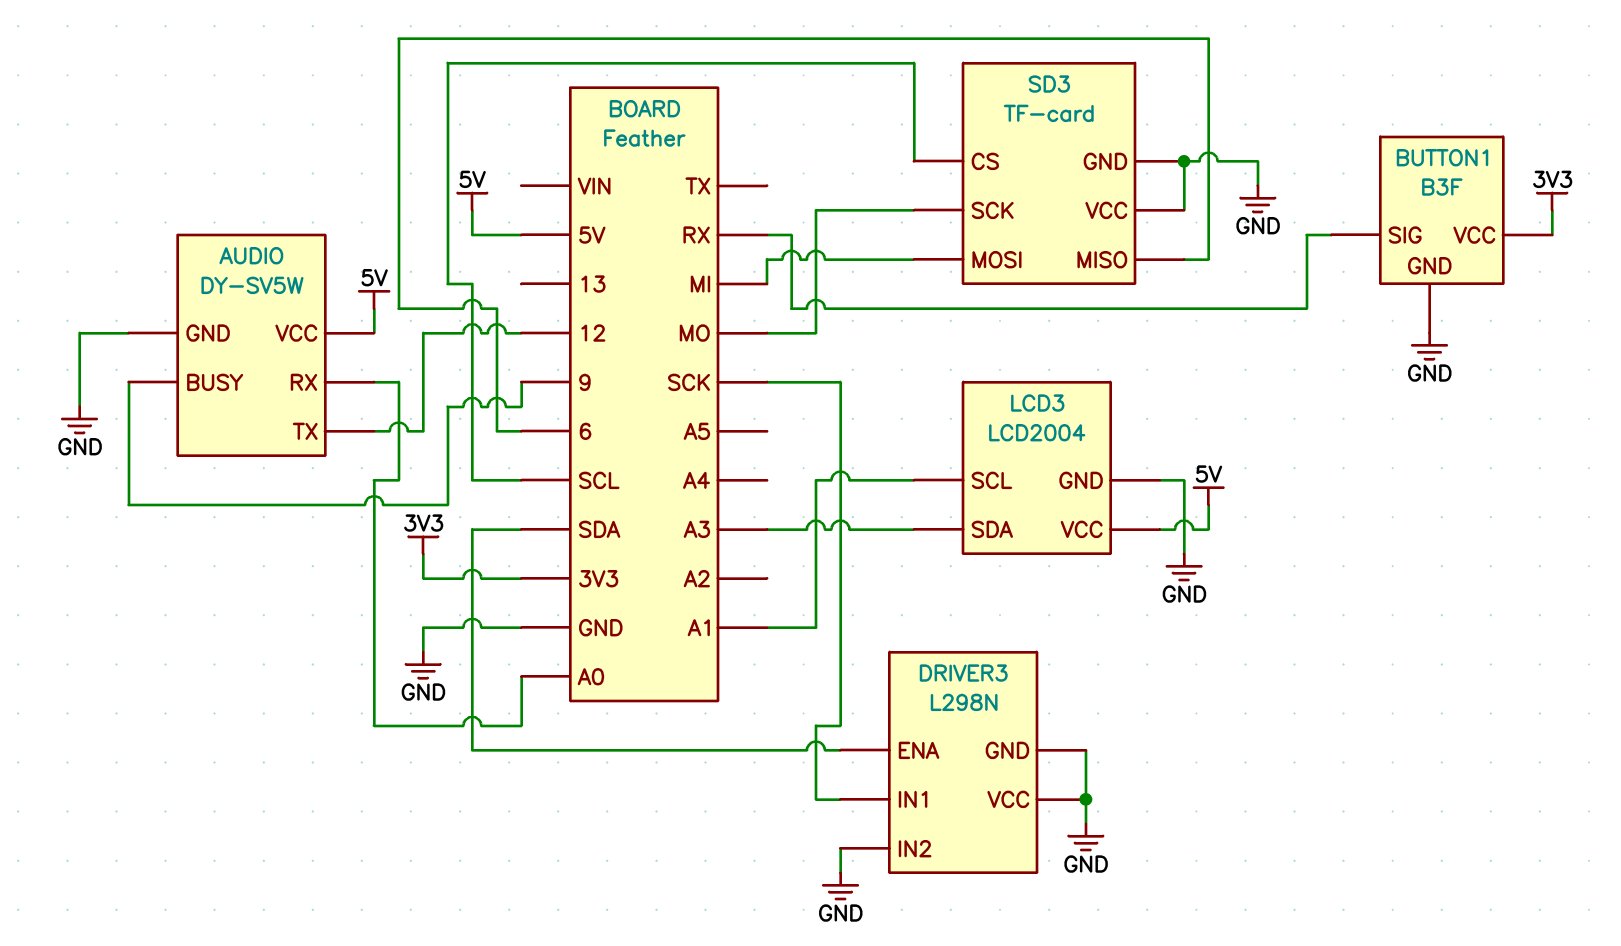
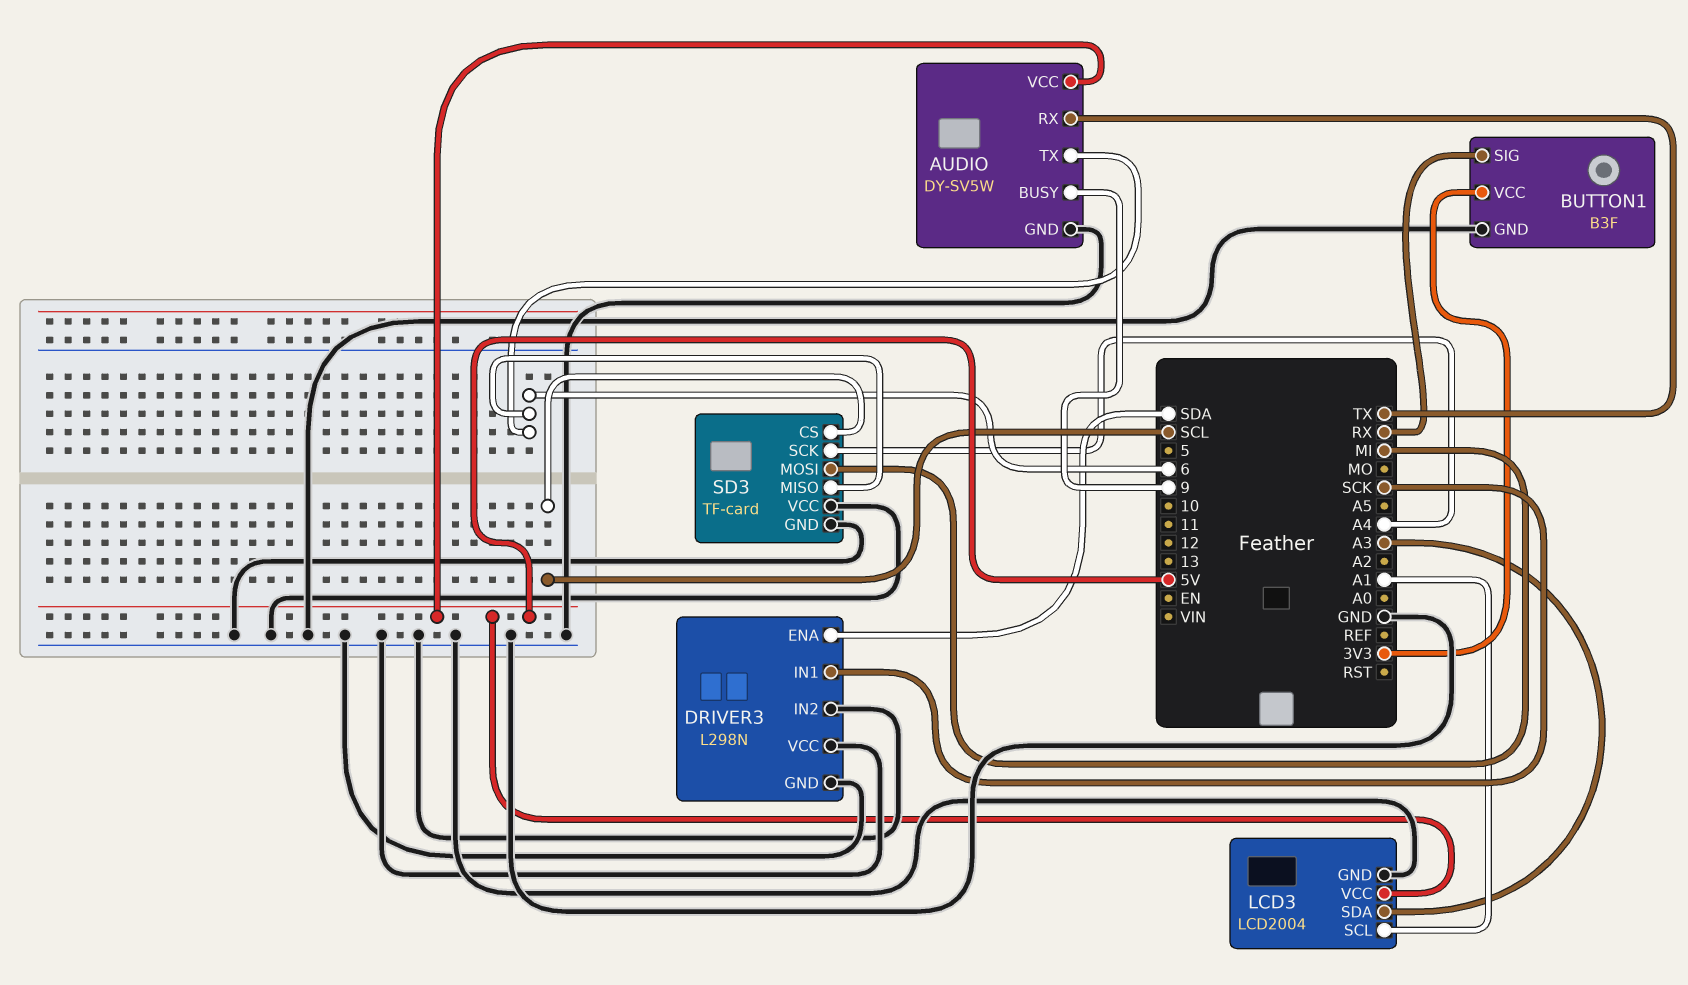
AUDIO pin RX: A0 -> TX
AUDIO pin TX: 12 -> 6
SD3 pin SCK: MO -> A4

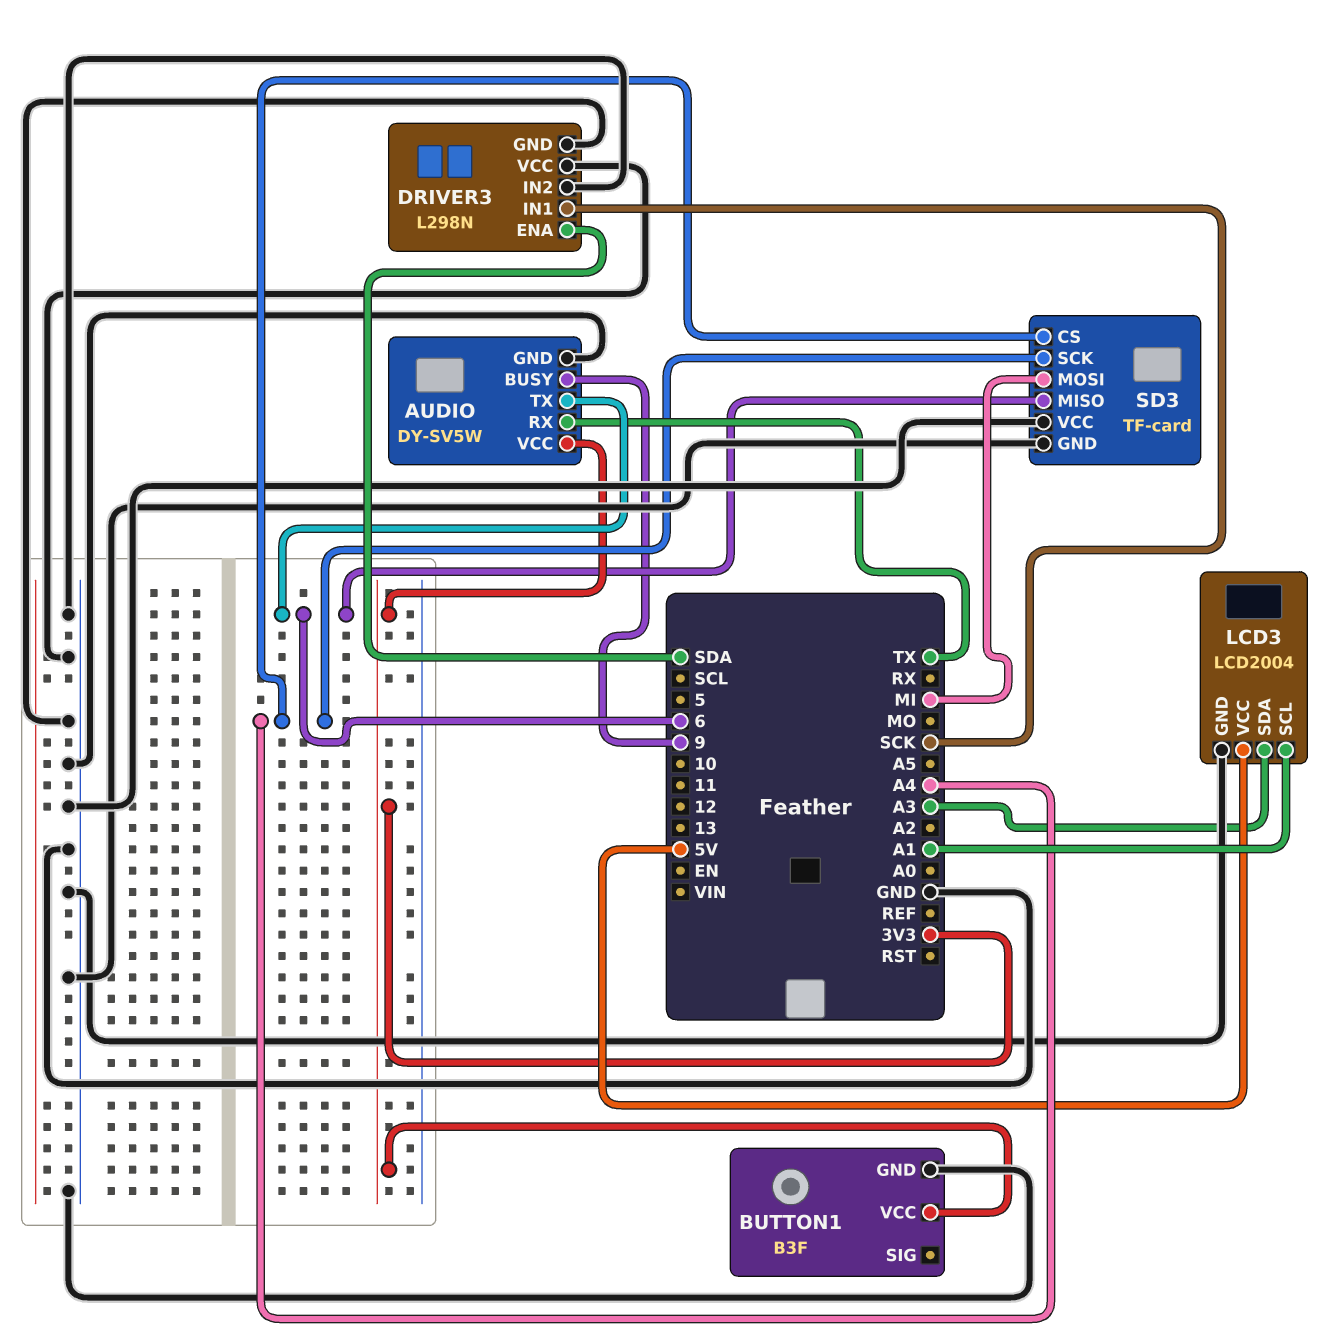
AUDIO pin VCC: 5V -> 3V3
BUTTON1 pin SIG: RX -> none
SD3 pin CS: SCL -> A4

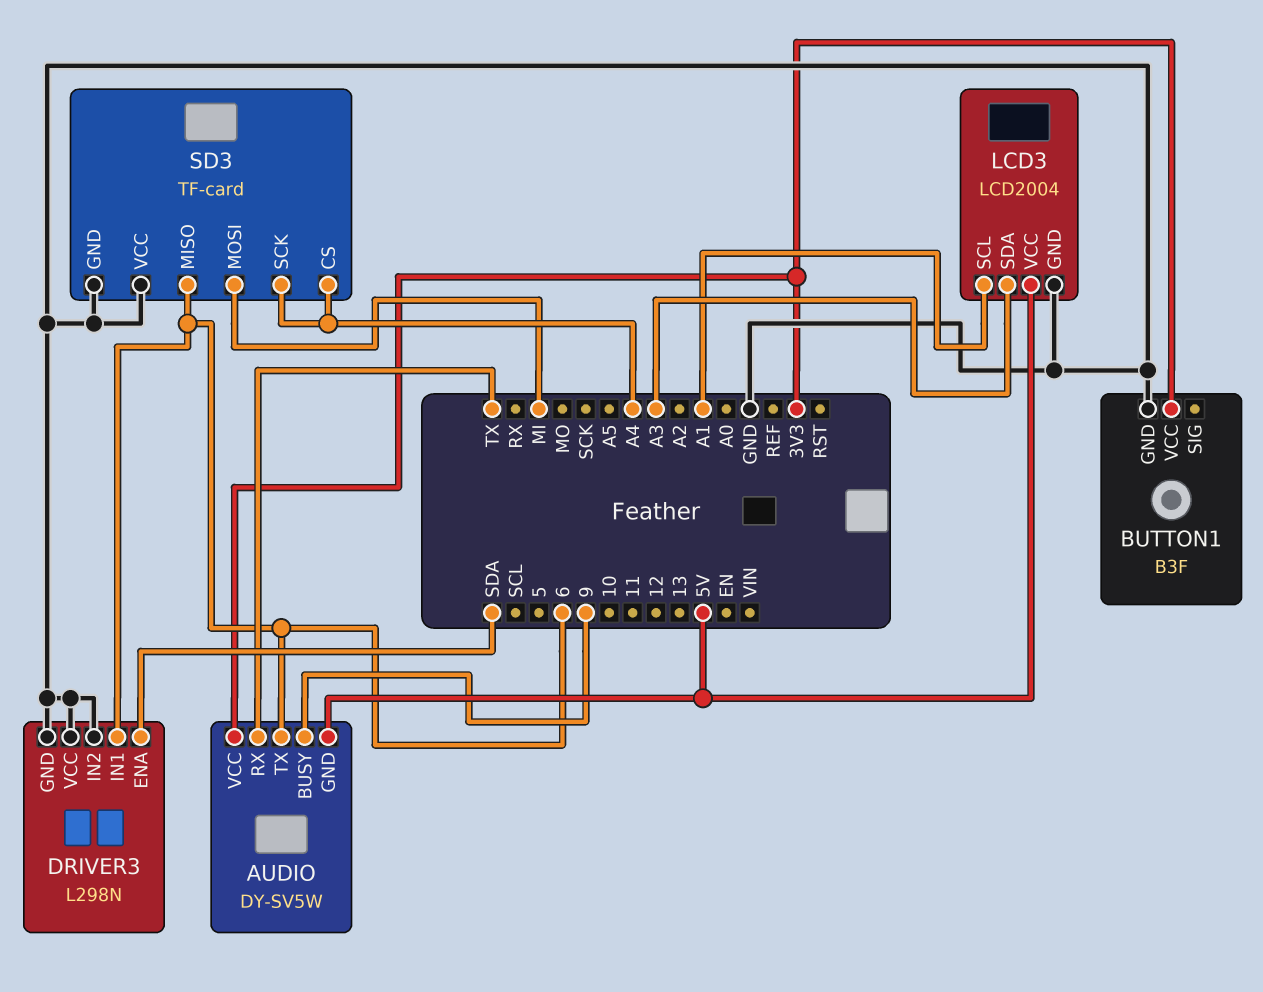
AUDIO pin GND: GND -> 5V
DRIVER3 pin IN1: SCK -> 6

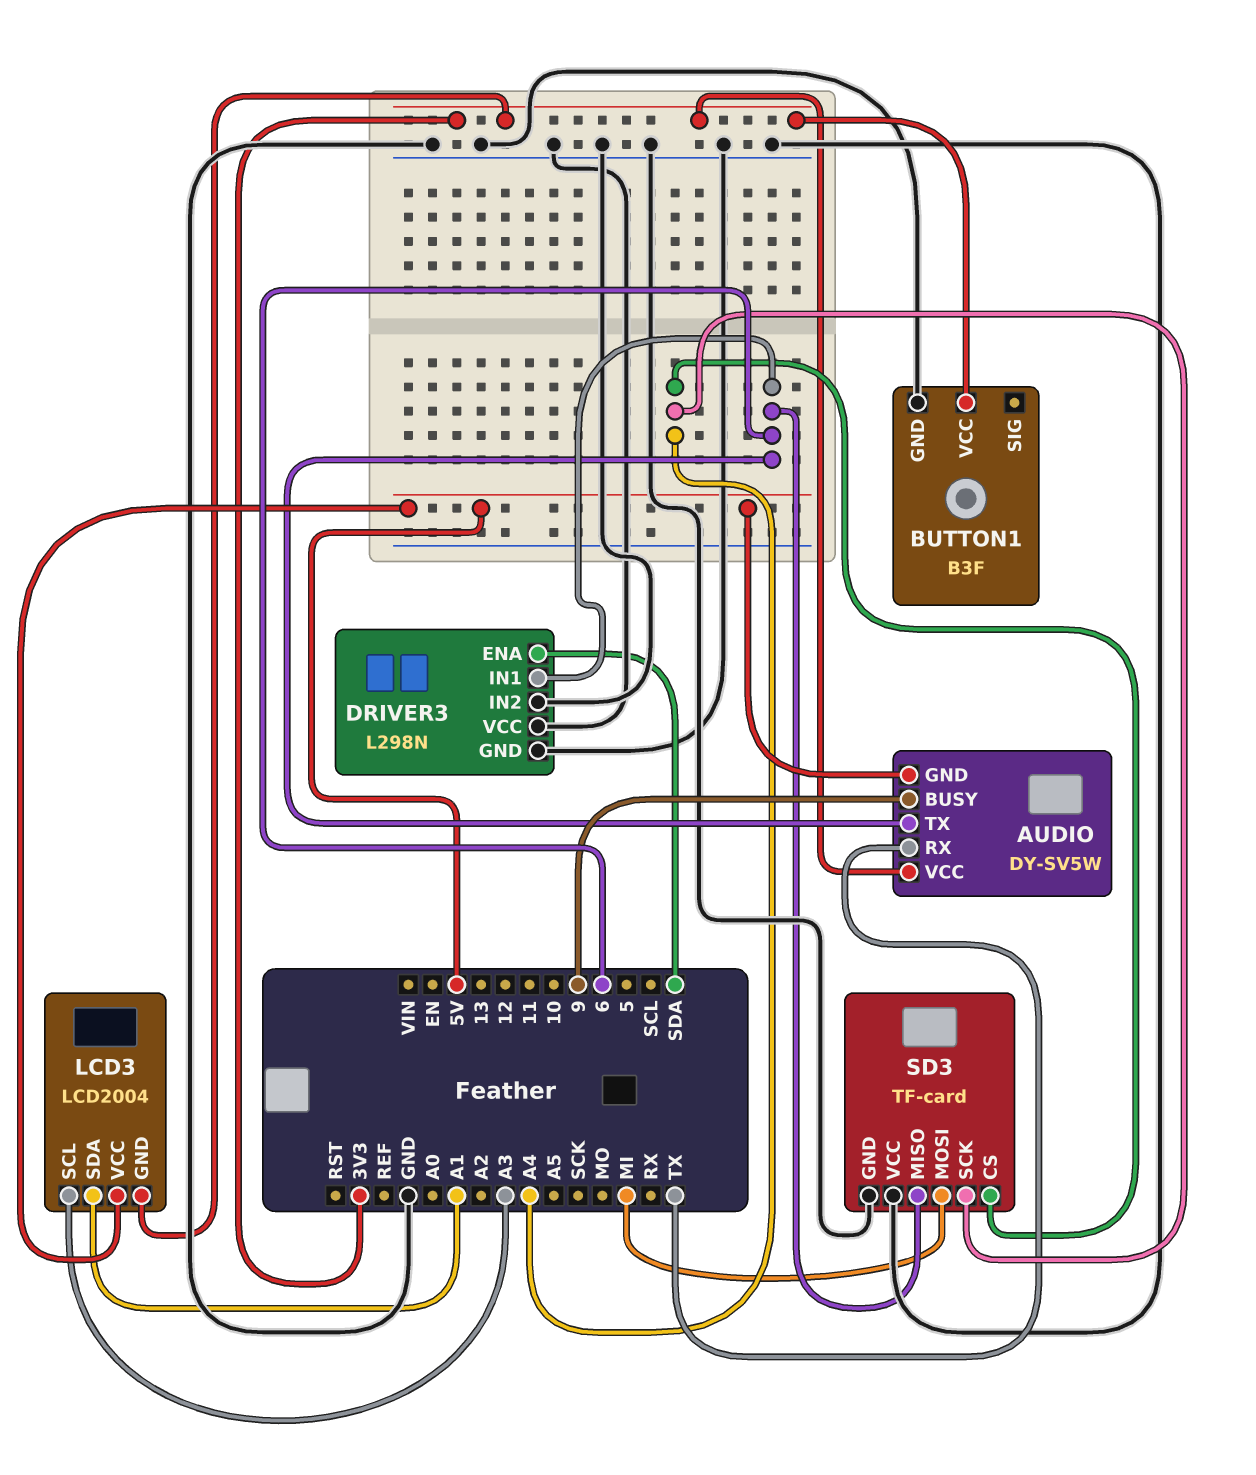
LCD3 pin GND: GND -> 3V3
LCD3 pin SCL: A1 -> A3
LCD3 pin SDA: A3 -> A1

